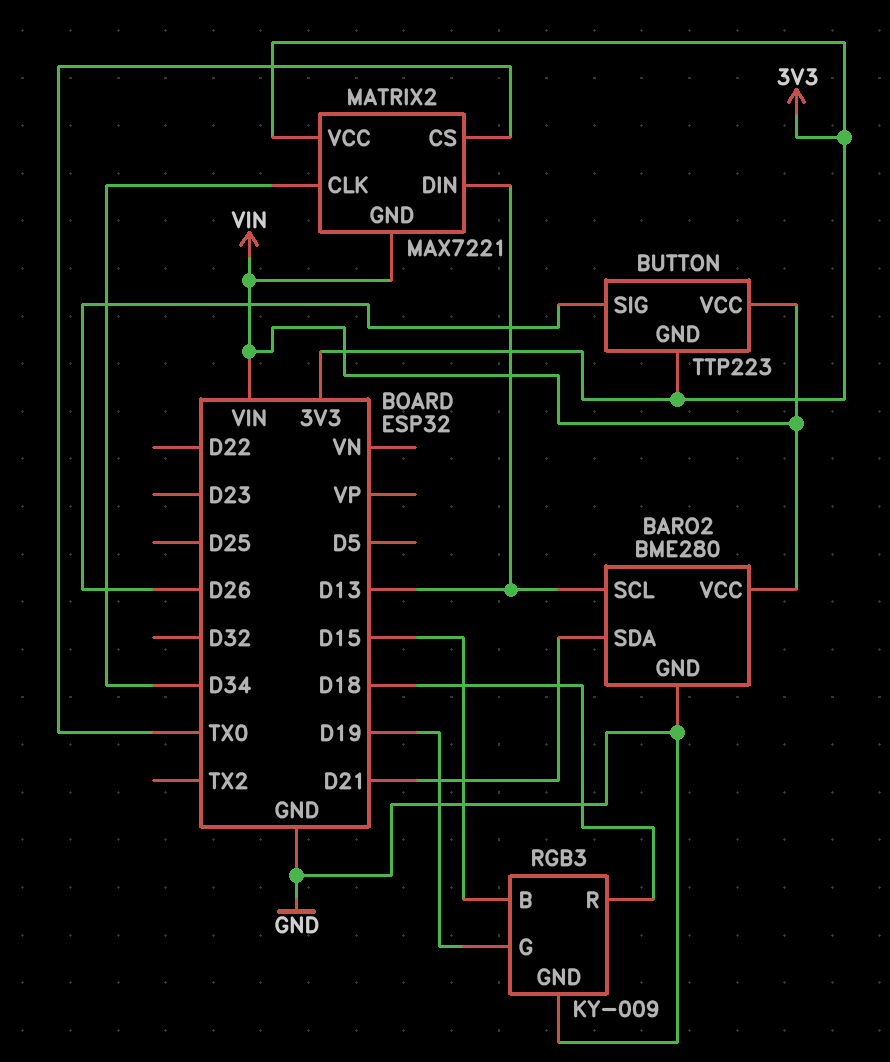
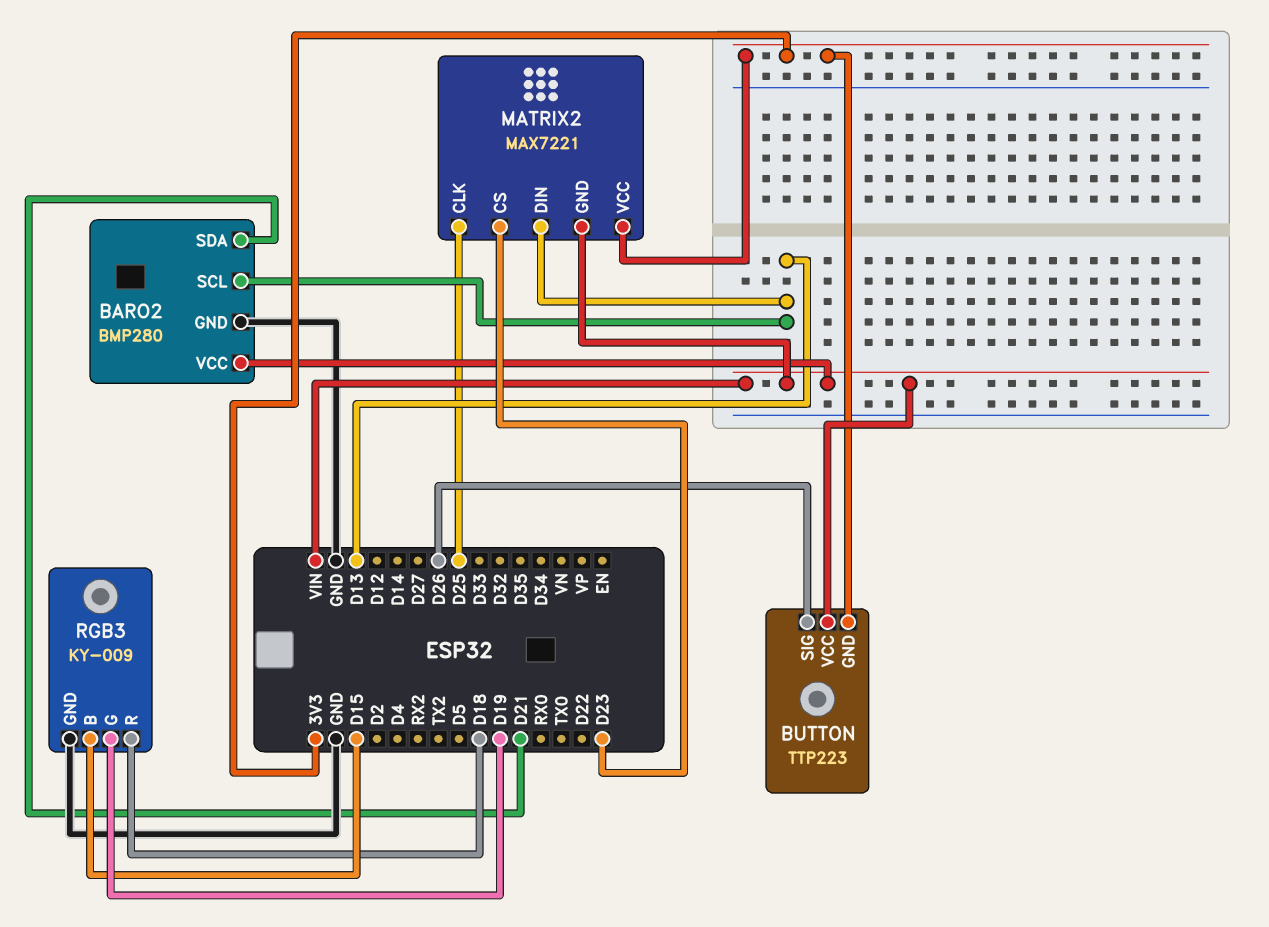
BARO2: BME280 -> BMP280
MATRIX2 pin CLK: D34 -> D25
MATRIX2 pin CS: TX0 -> D23

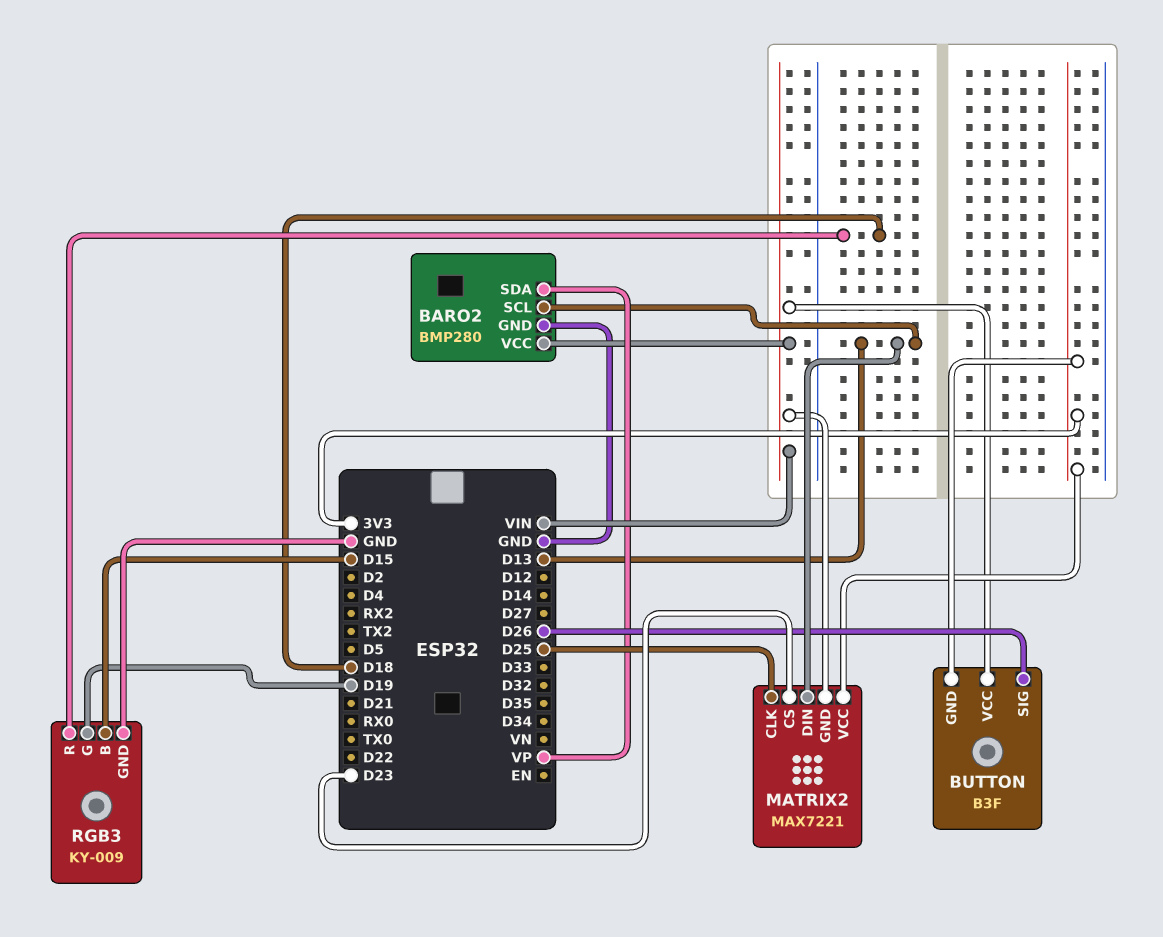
BARO2 pin SDA: D21 -> VP
BUTTON: TTP223 -> B3F

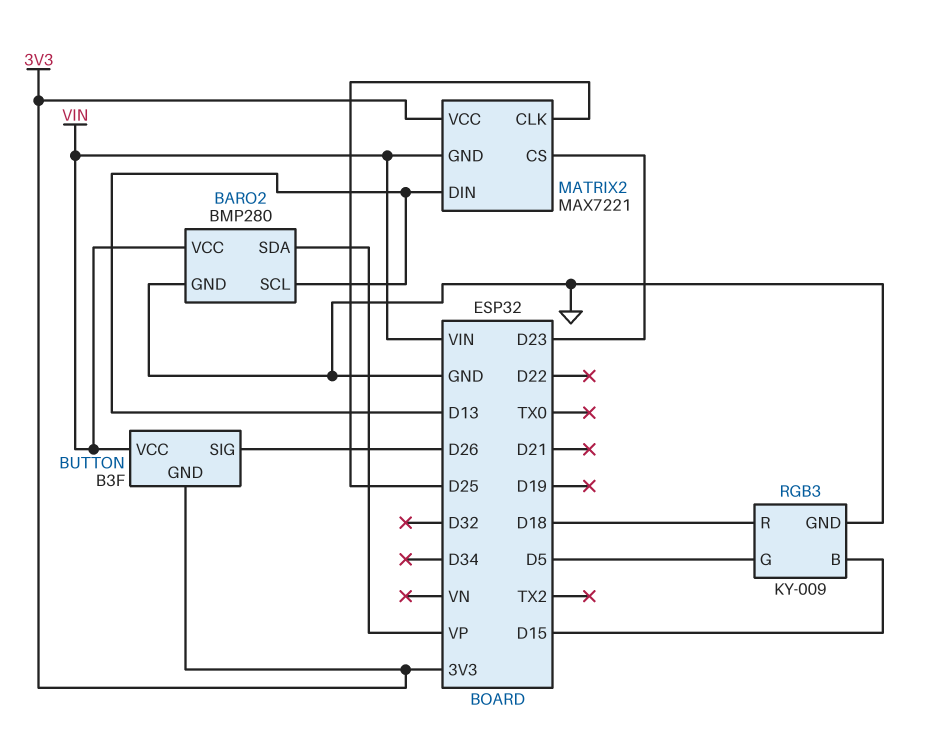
RGB3 pin G: D19 -> D5

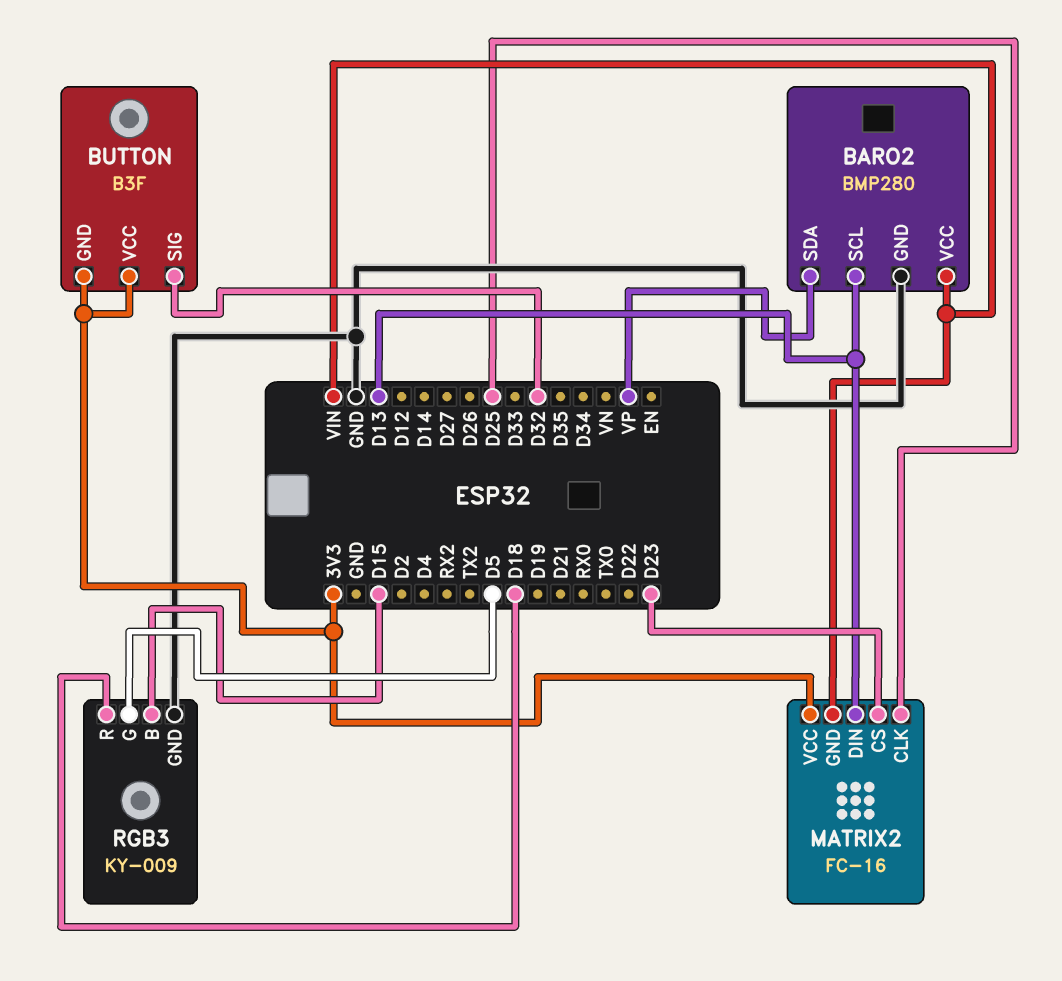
BUTTON pin SIG: D26 -> D32
BUTTON pin VCC: VIN -> 3V3
MATRIX2: MAX7221 -> FC-16

